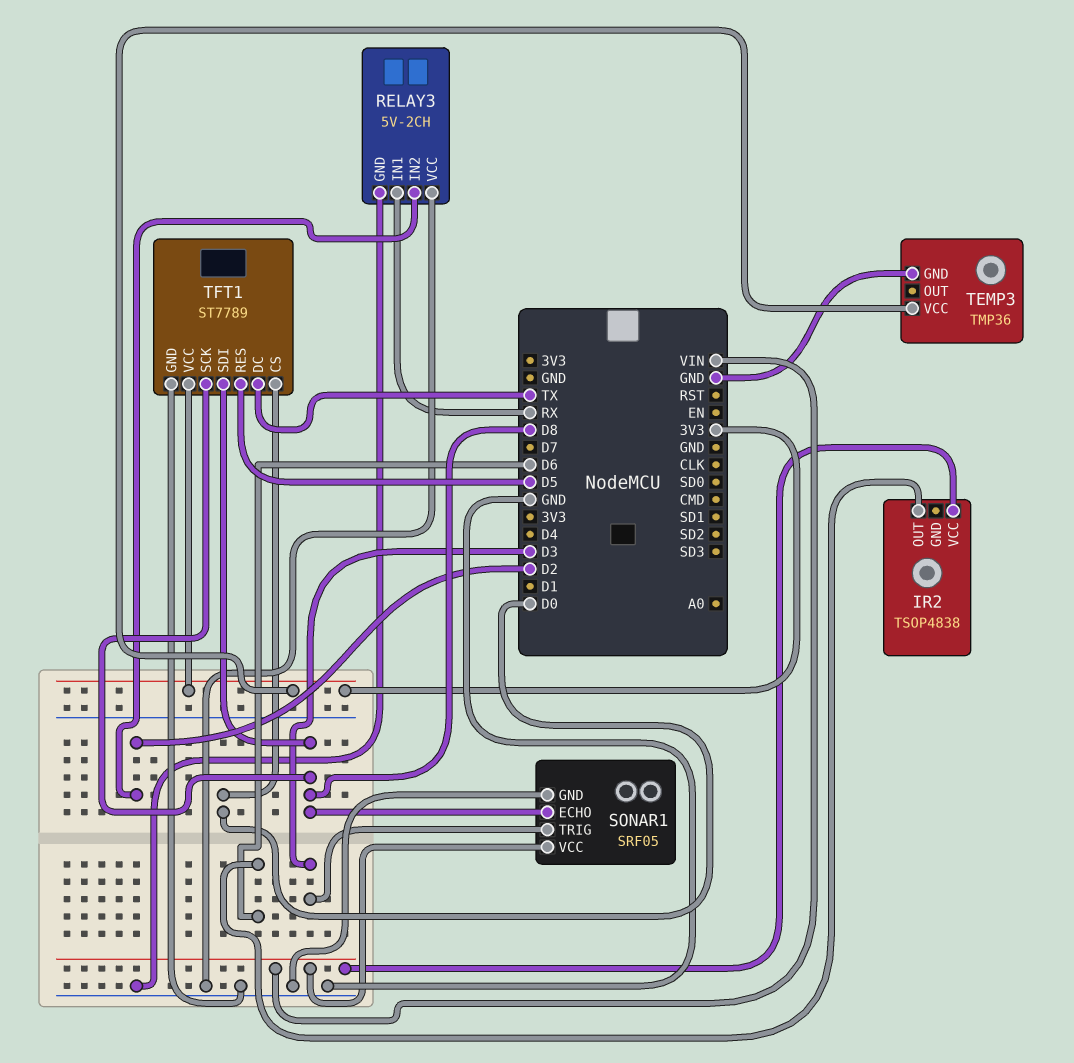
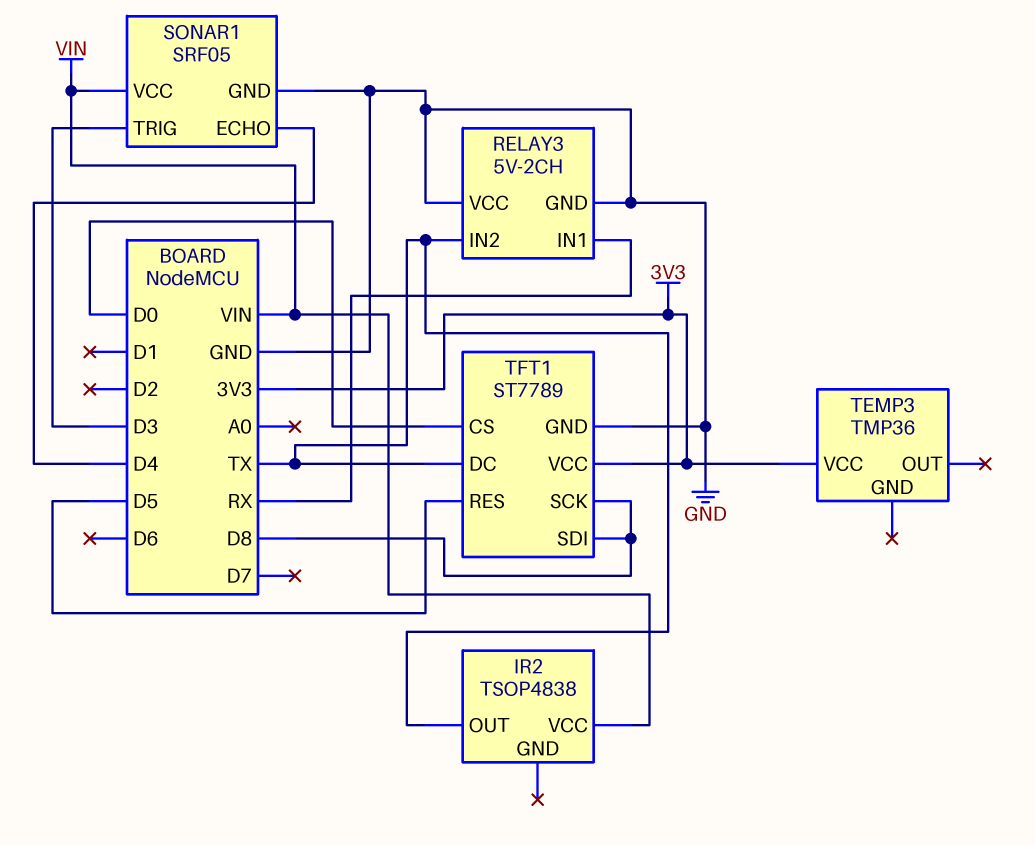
IR2 pin OUT: D6 -> TX
RELAY3 pin IN2: D2 -> TX
SONAR1 pin ECHO: D8 -> D4
TEMP3 pin GND: GND -> none

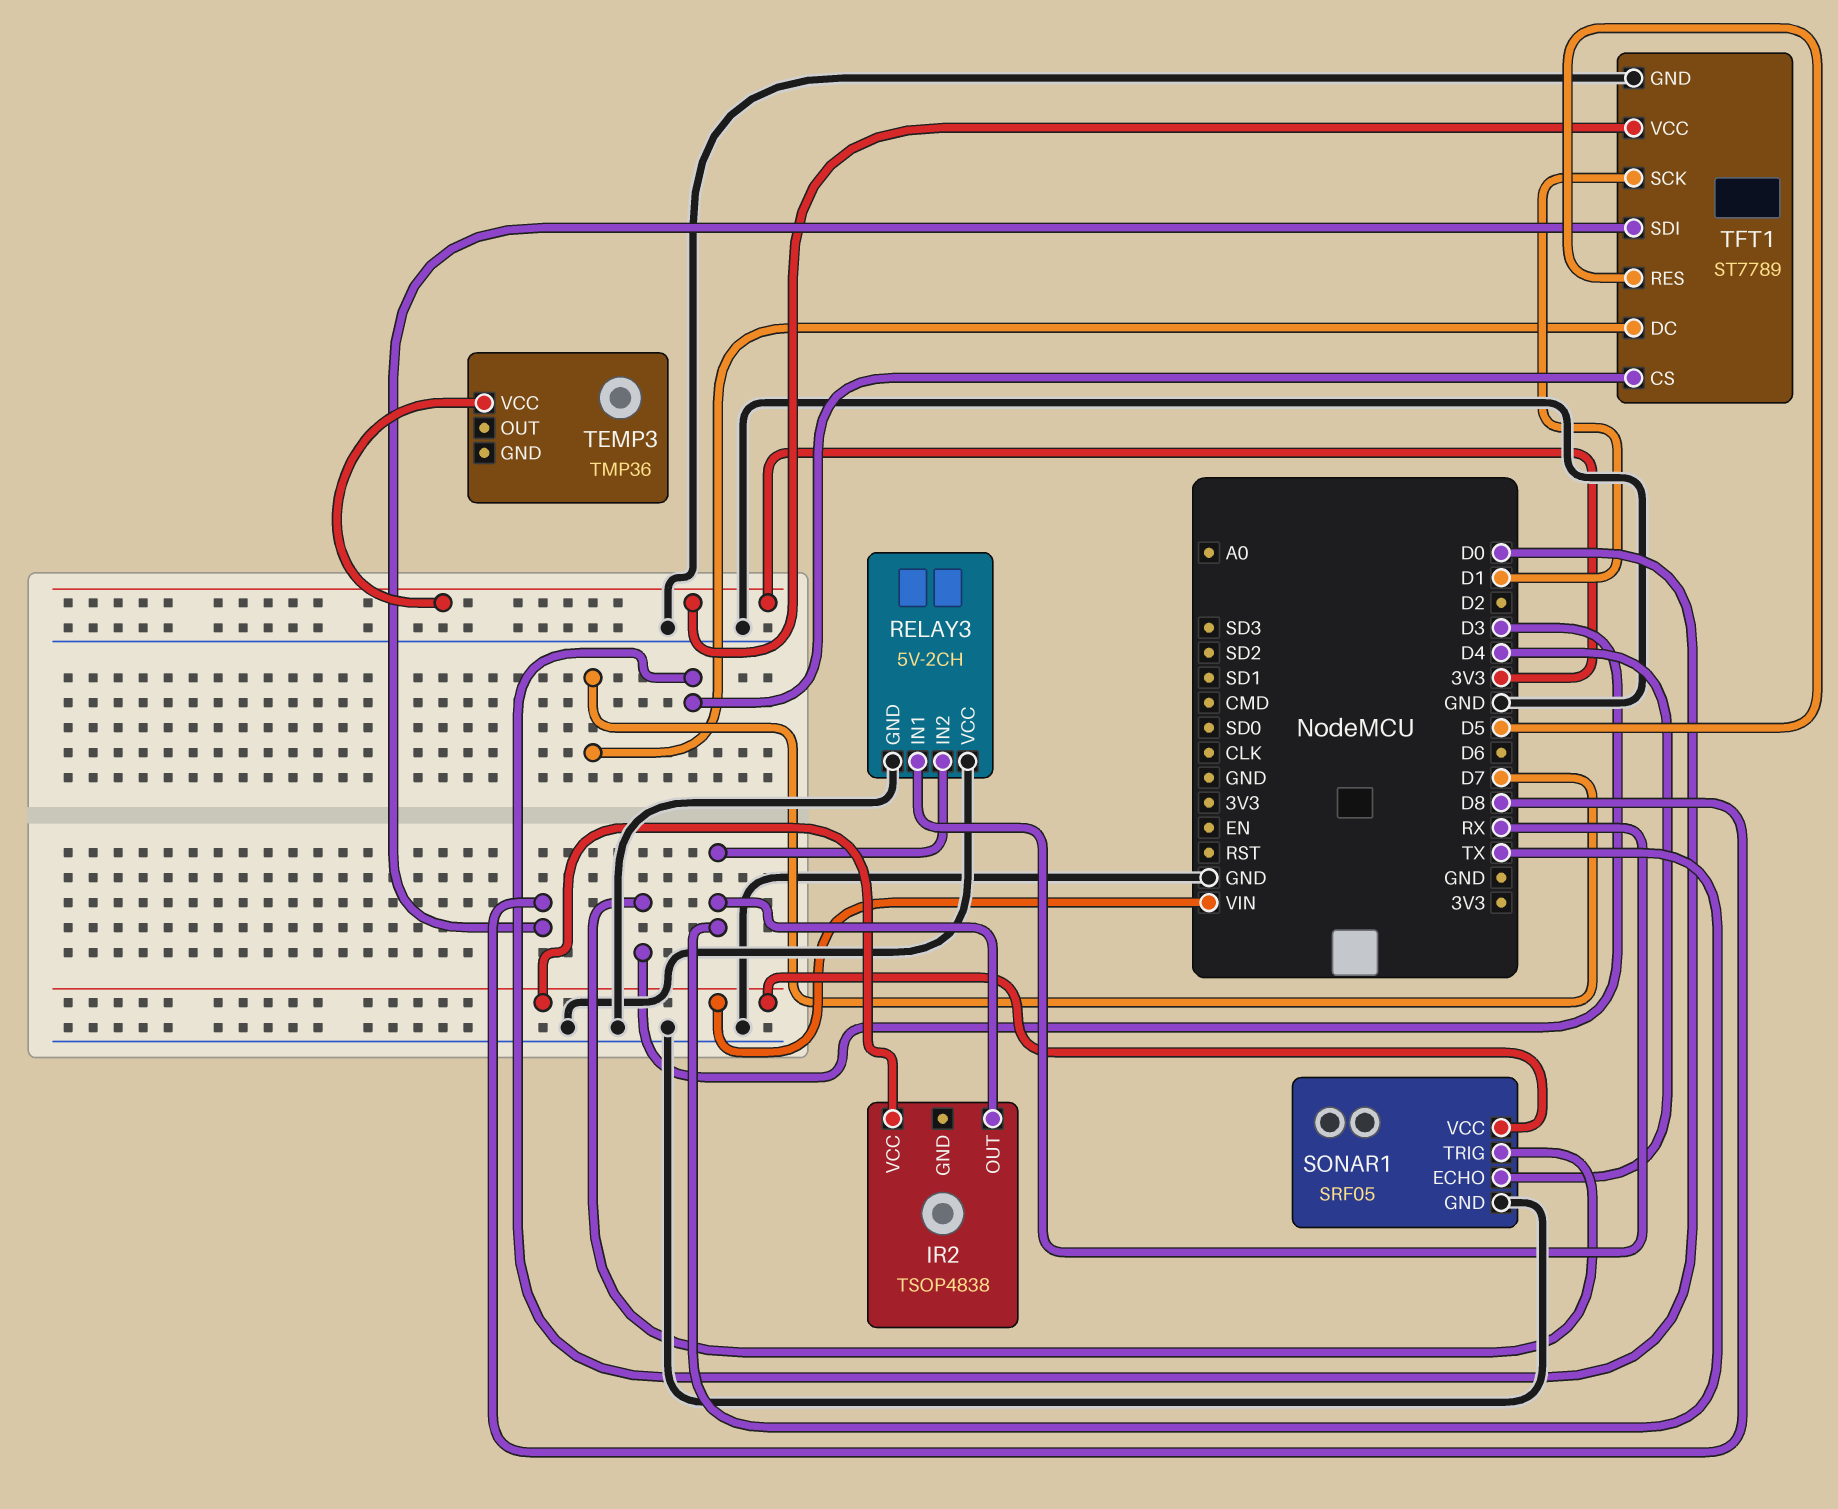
TFT1 pin DC: TX -> D7
TFT1 pin SCK: D8 -> D1

